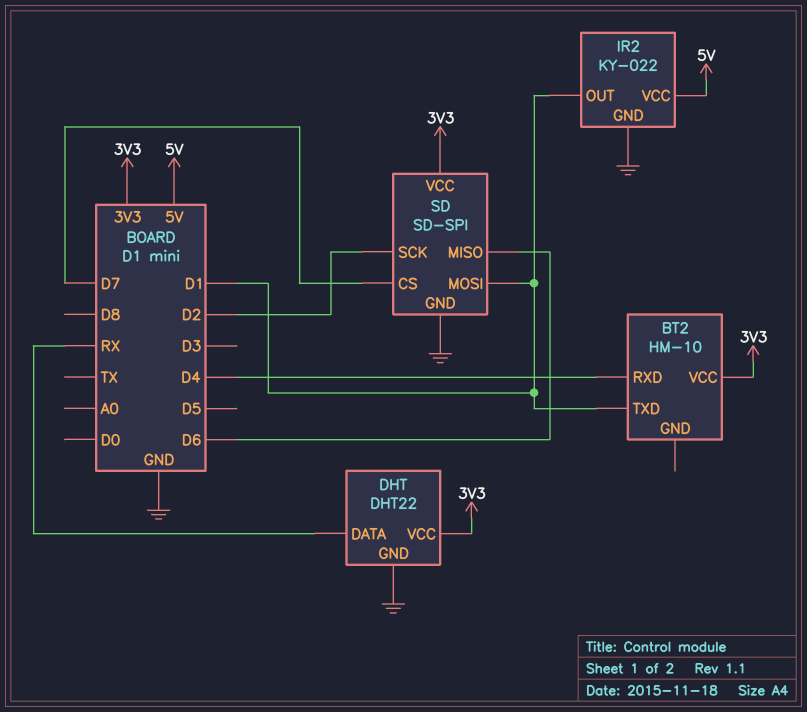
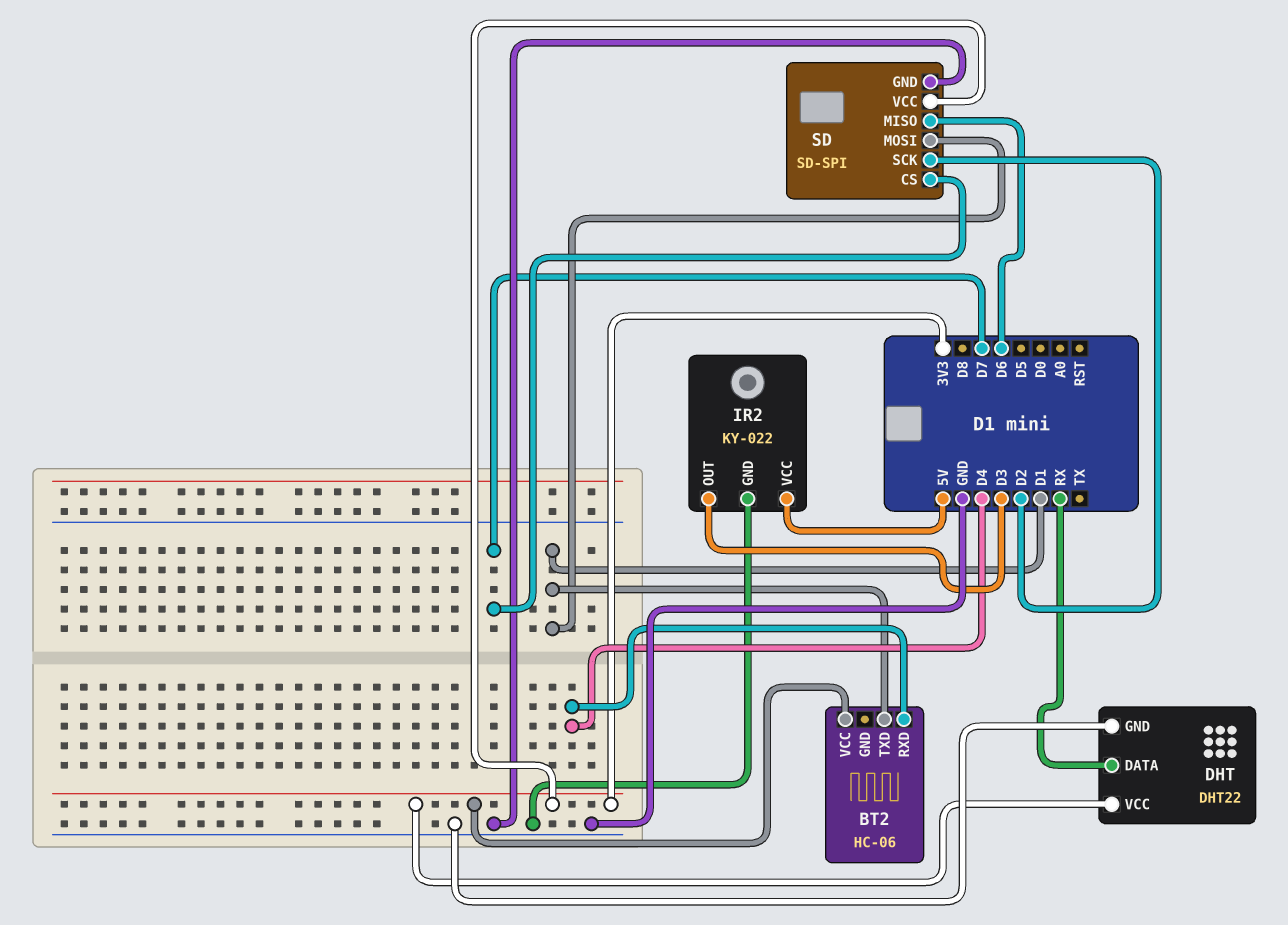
BT2: HM-10 -> HC-06
IR2 pin OUT: D1 -> D3

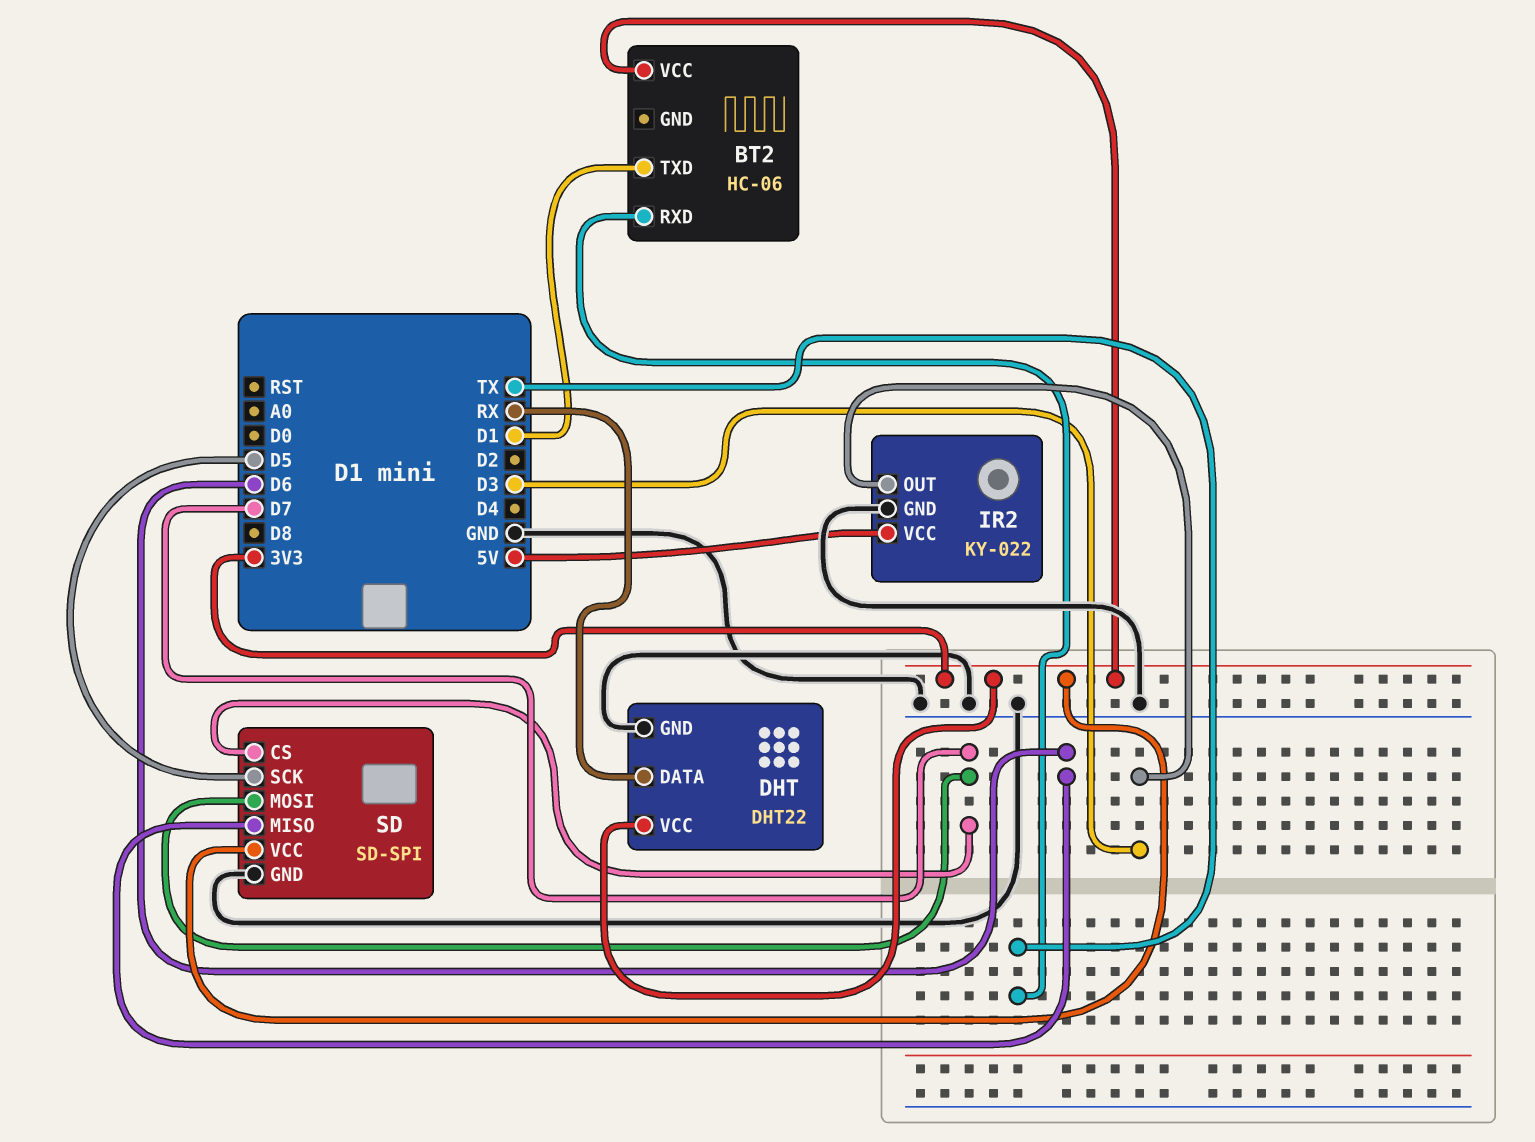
BT2 pin RXD: D4 -> TX
SD pin MOSI: D1 -> D7
SD pin SCK: D2 -> D5

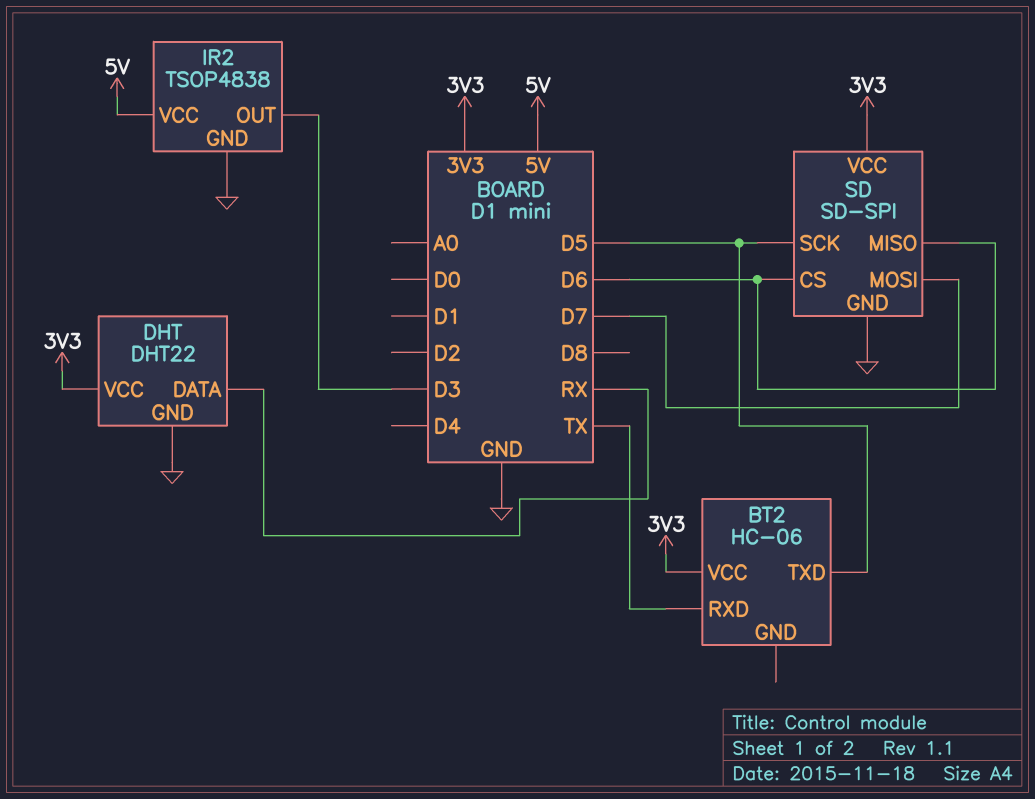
BT2 pin TXD: D1 -> D5
IR2: KY-022 -> TSOP4838
SD pin CS: D7 -> D6

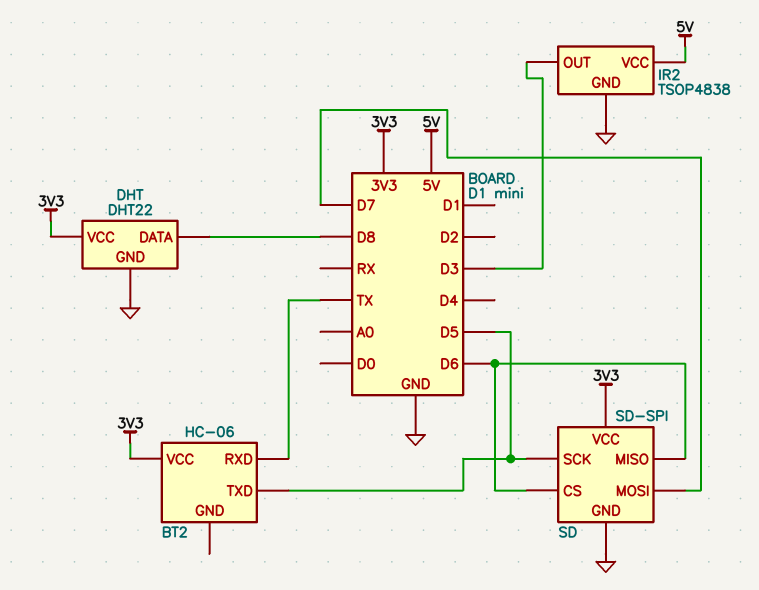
DHT pin DATA: RX -> D8

